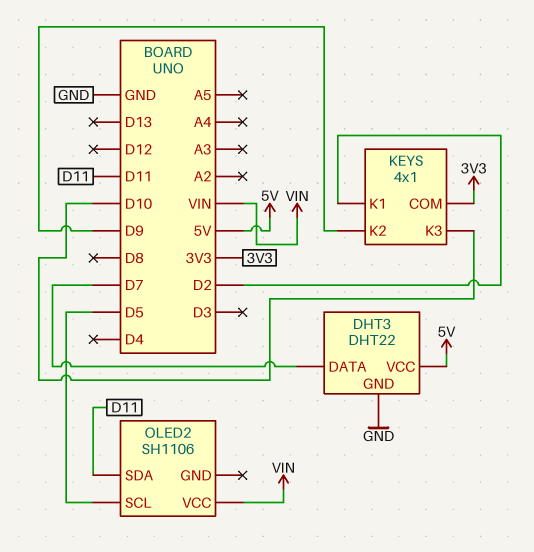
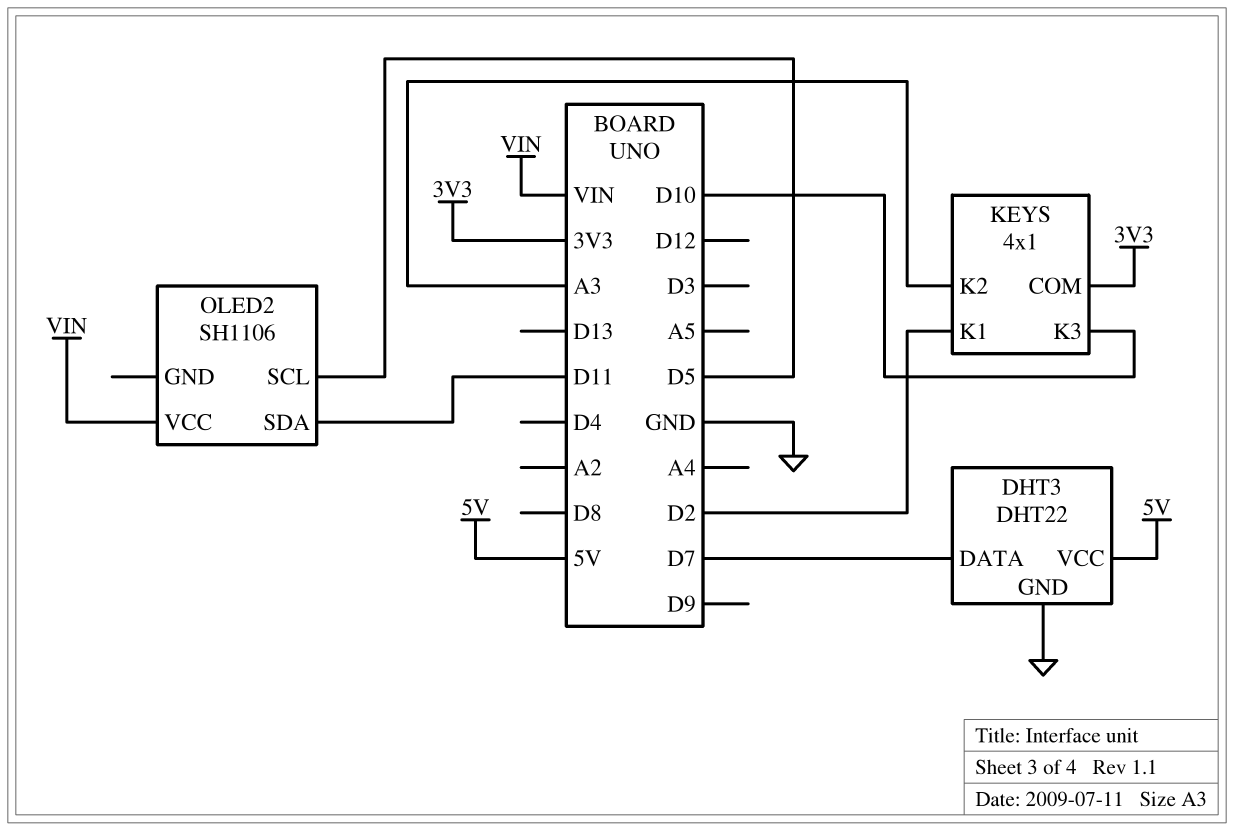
KEYS pin K2: D9 -> A3

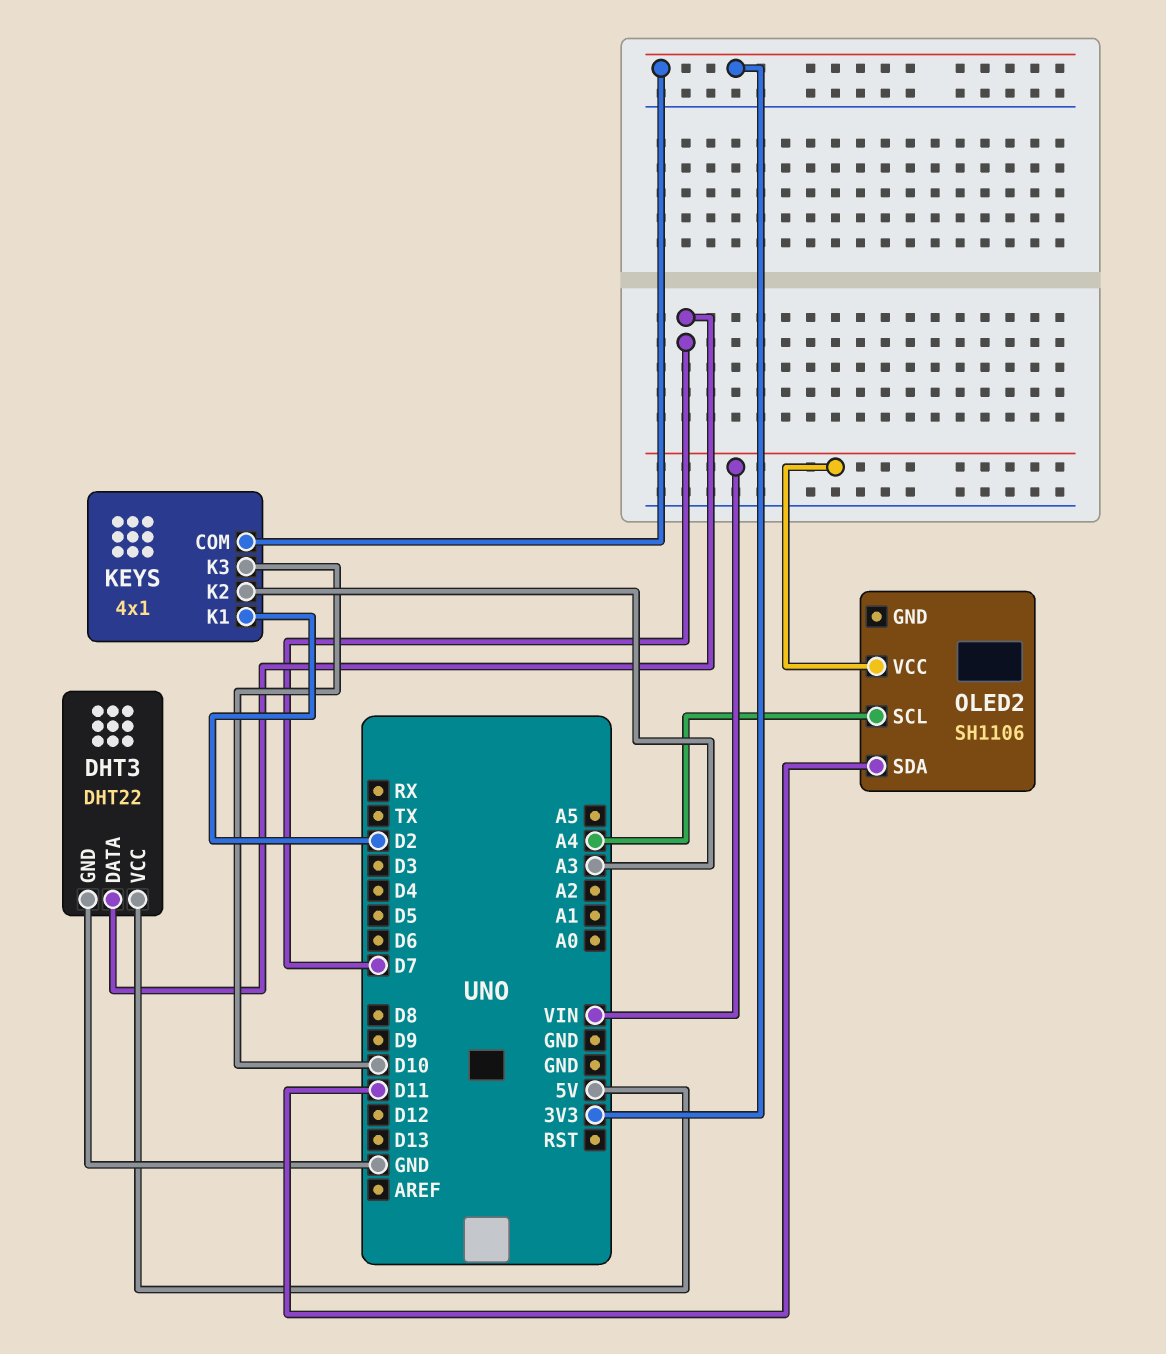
OLED2 pin SCL: D5 -> A4

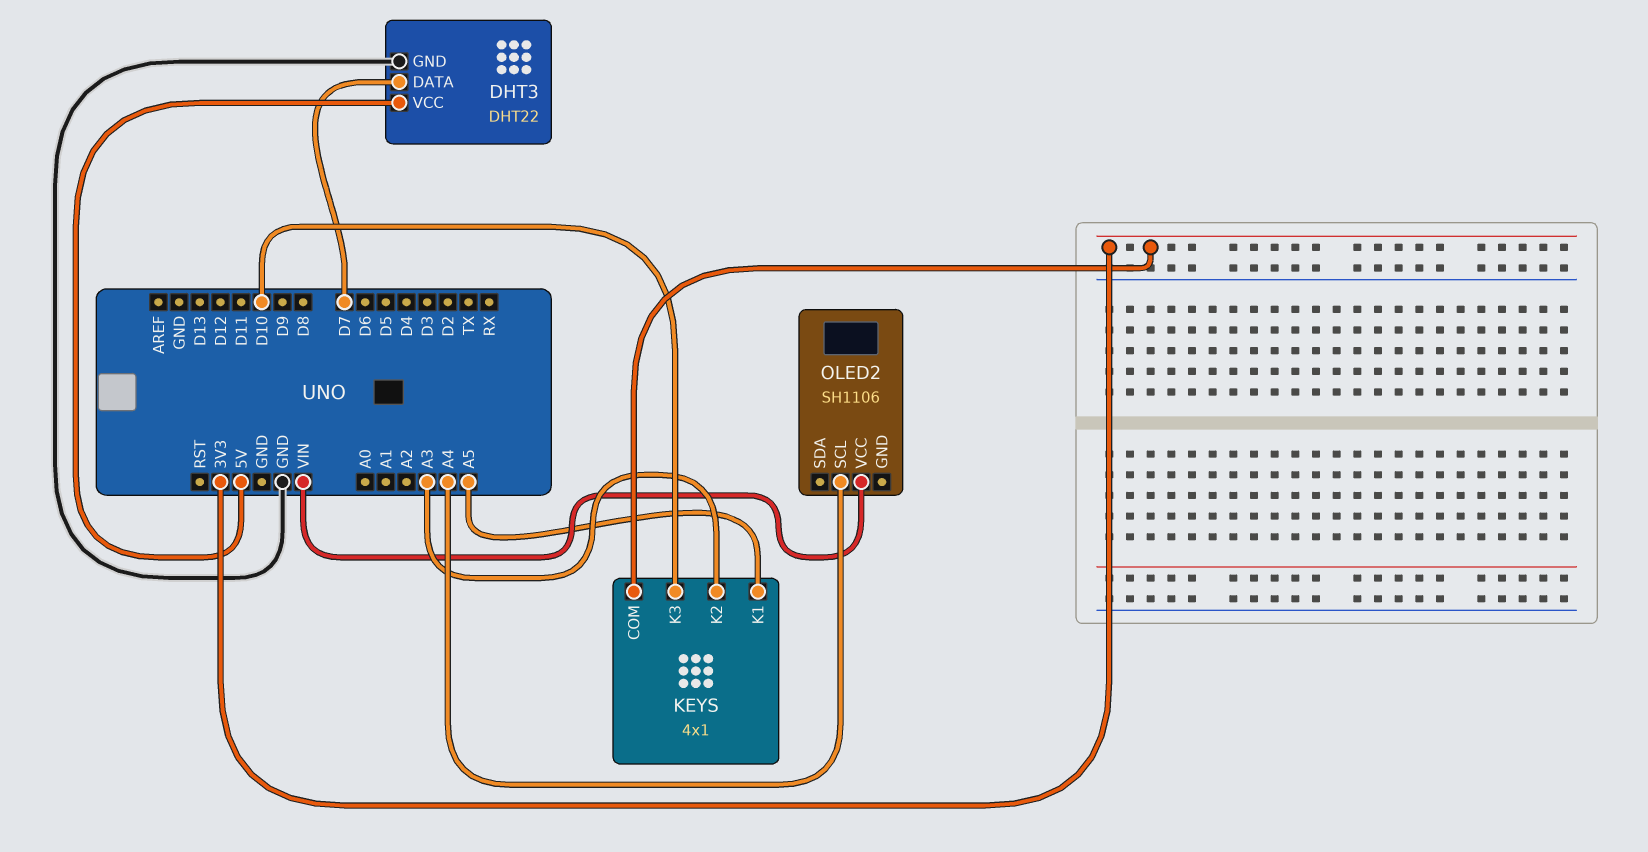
KEYS pin K1: D2 -> A5
OLED2 pin SDA: D11 -> none

